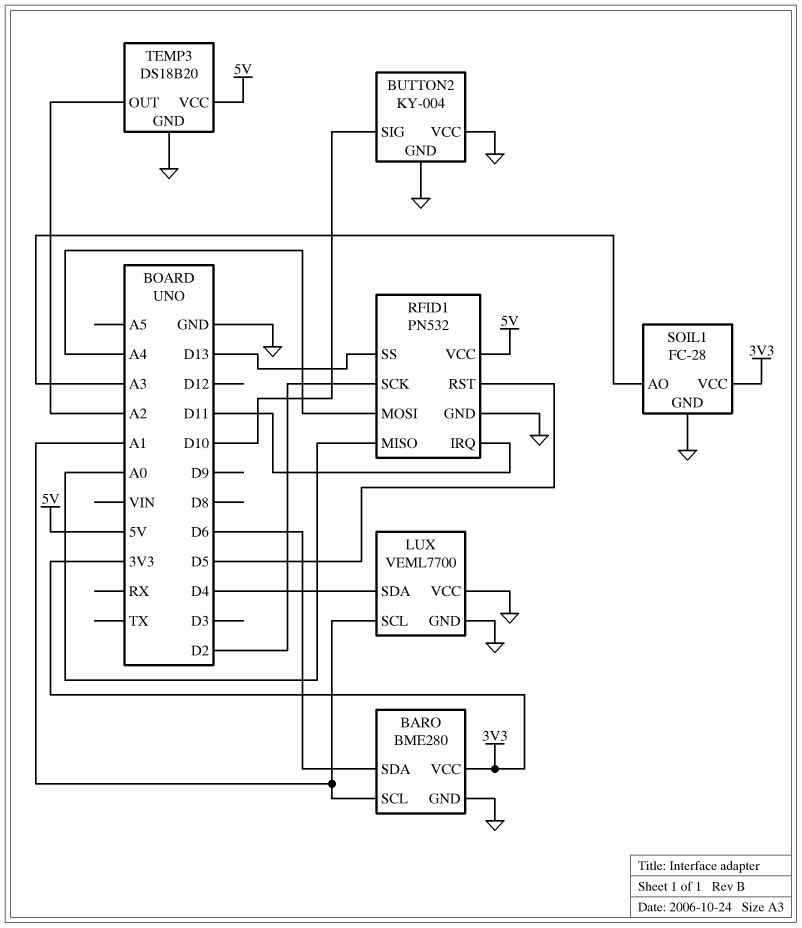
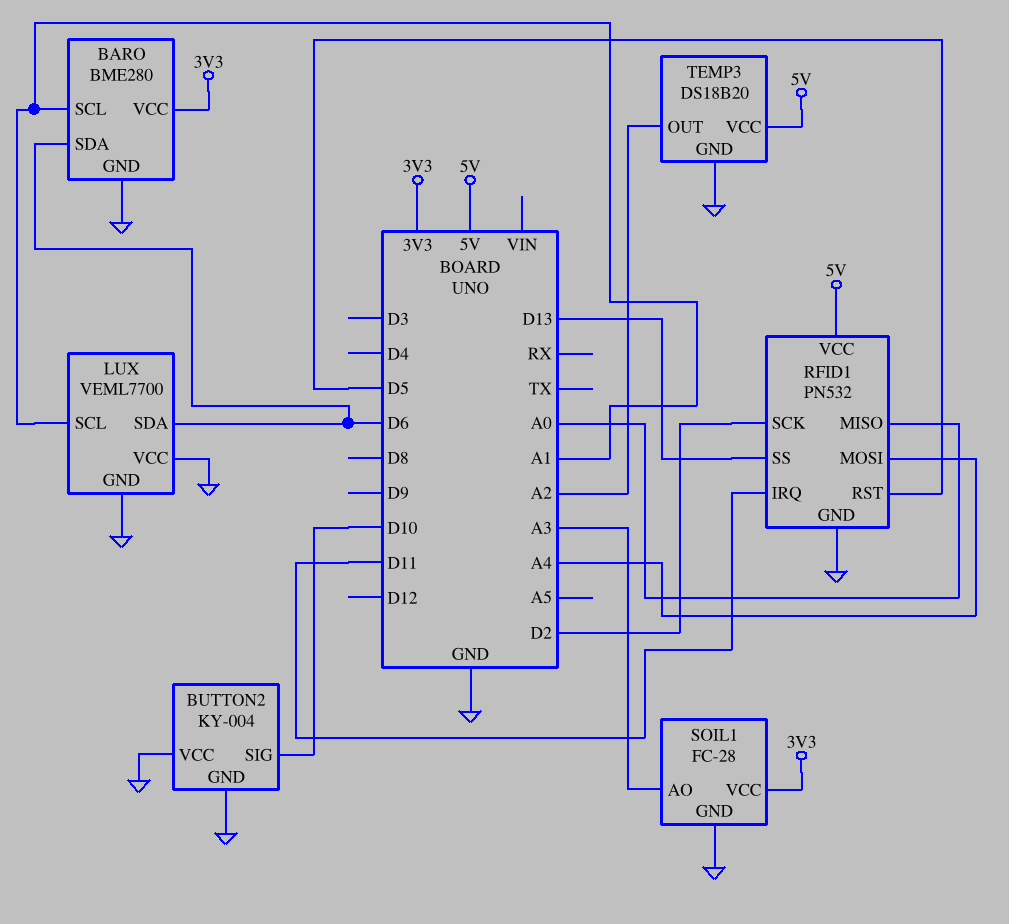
LUX pin SDA: D4 -> D6

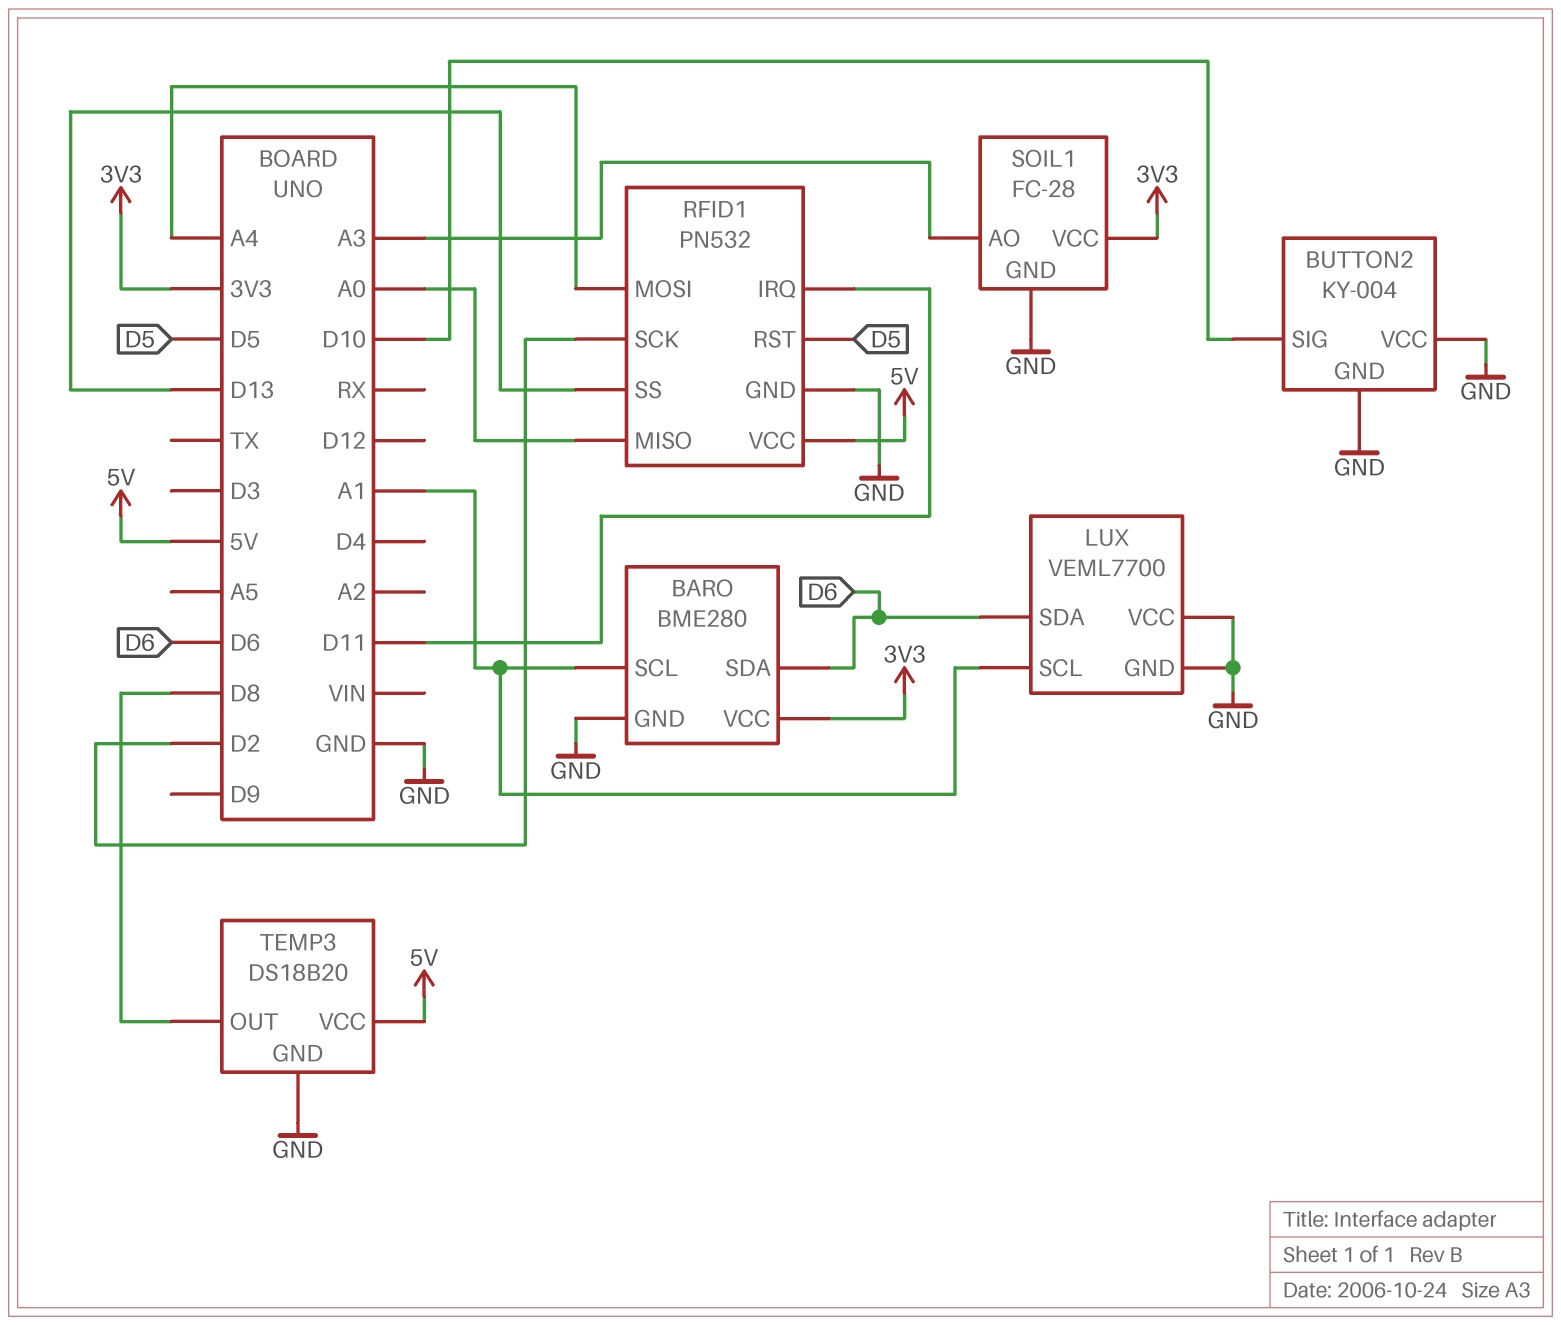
TEMP3 pin OUT: A2 -> D8

